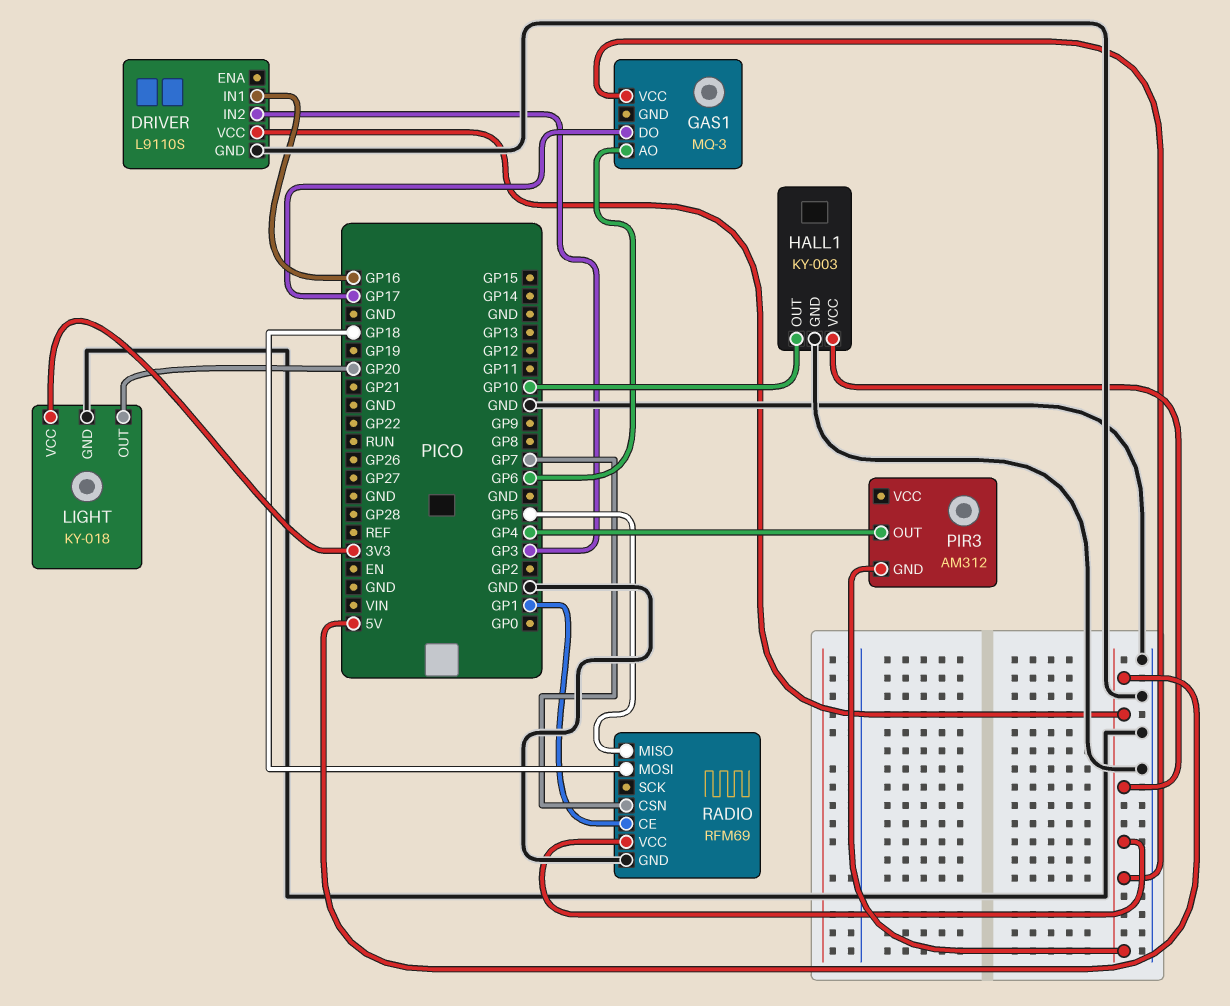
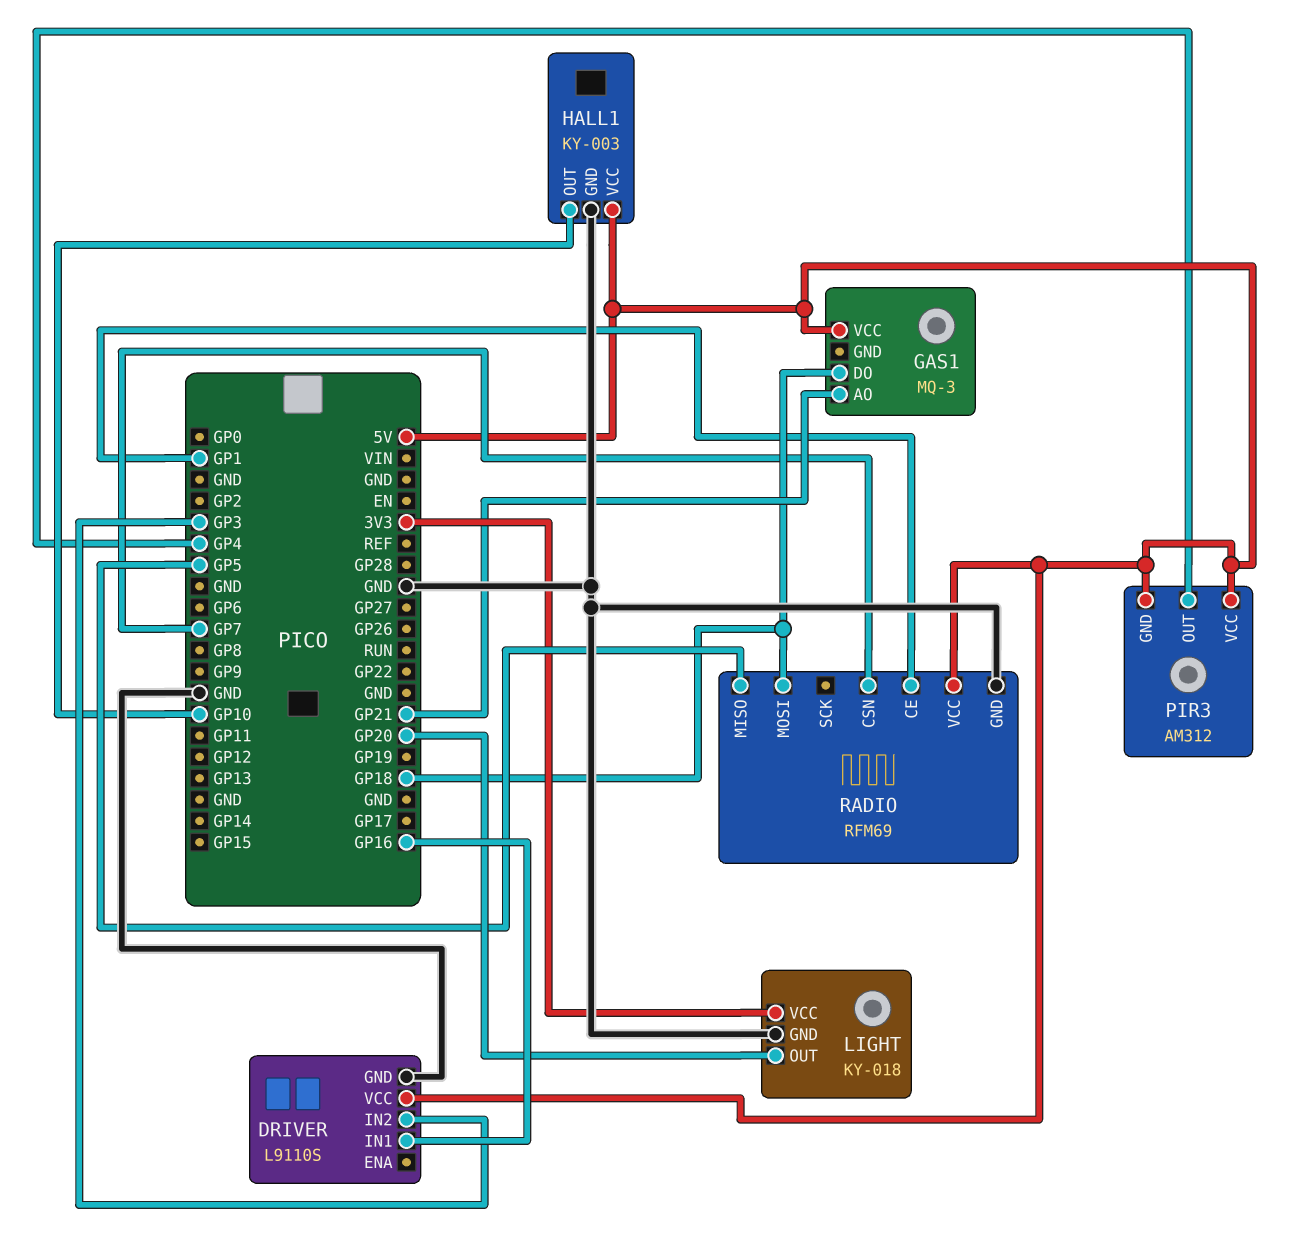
GAS1 pin AO: GP6 -> GP21
GAS1 pin DO: GP17 -> GP18
PIR3 pin VCC: none -> 5V

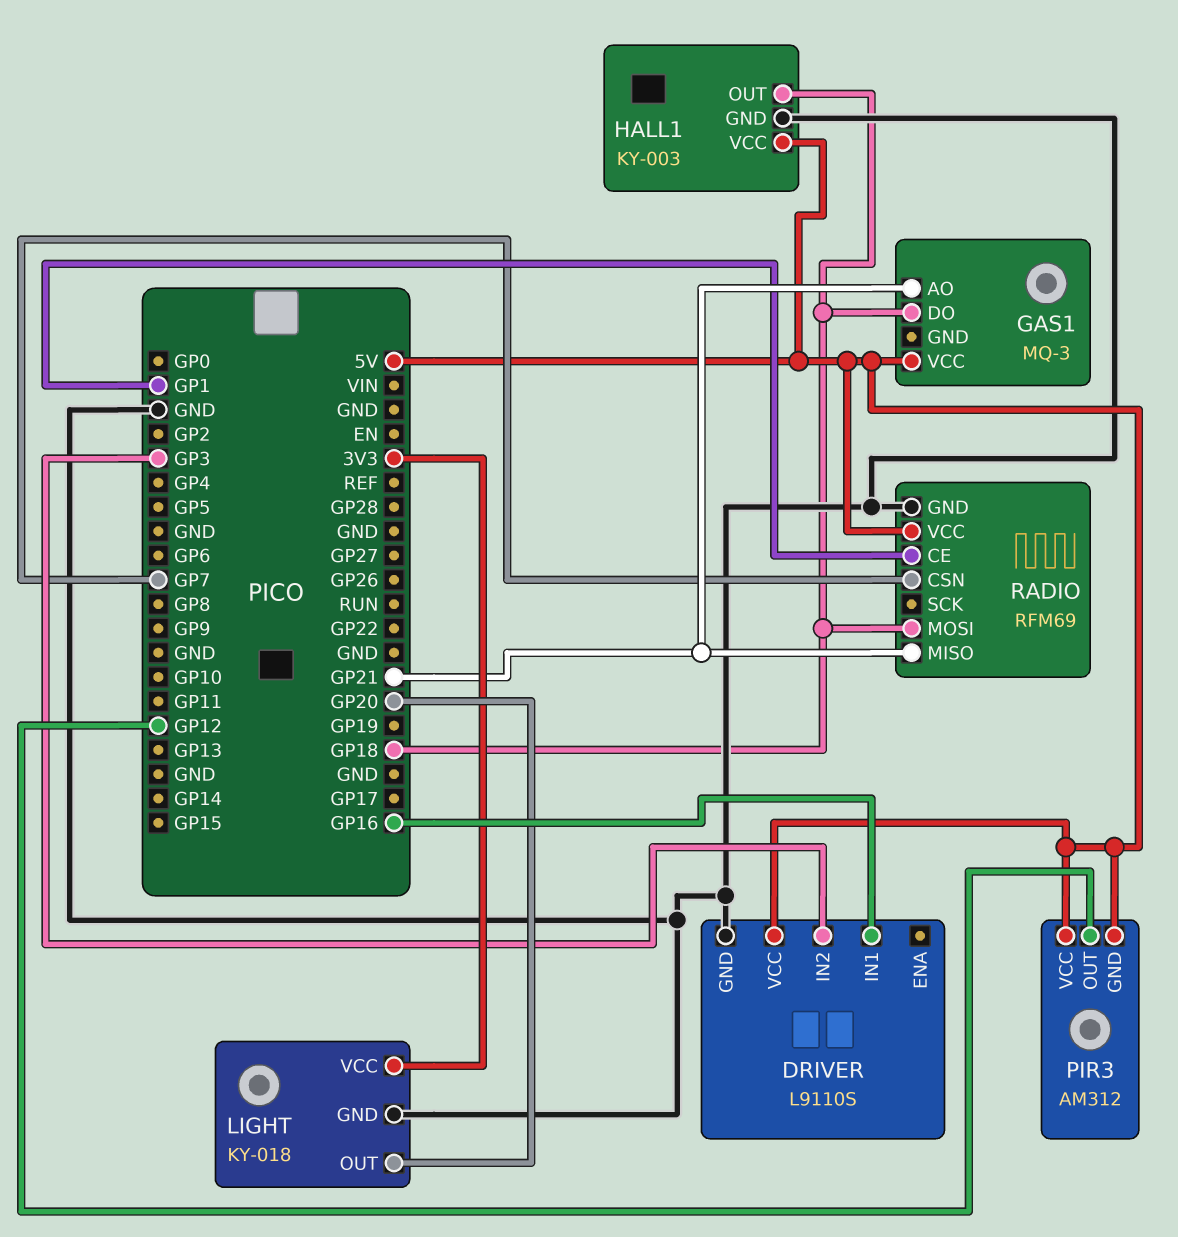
HALL1 pin OUT: GP10 -> GP18
PIR3 pin OUT: GP4 -> GP12
RADIO pin MISO: GP5 -> GP21

